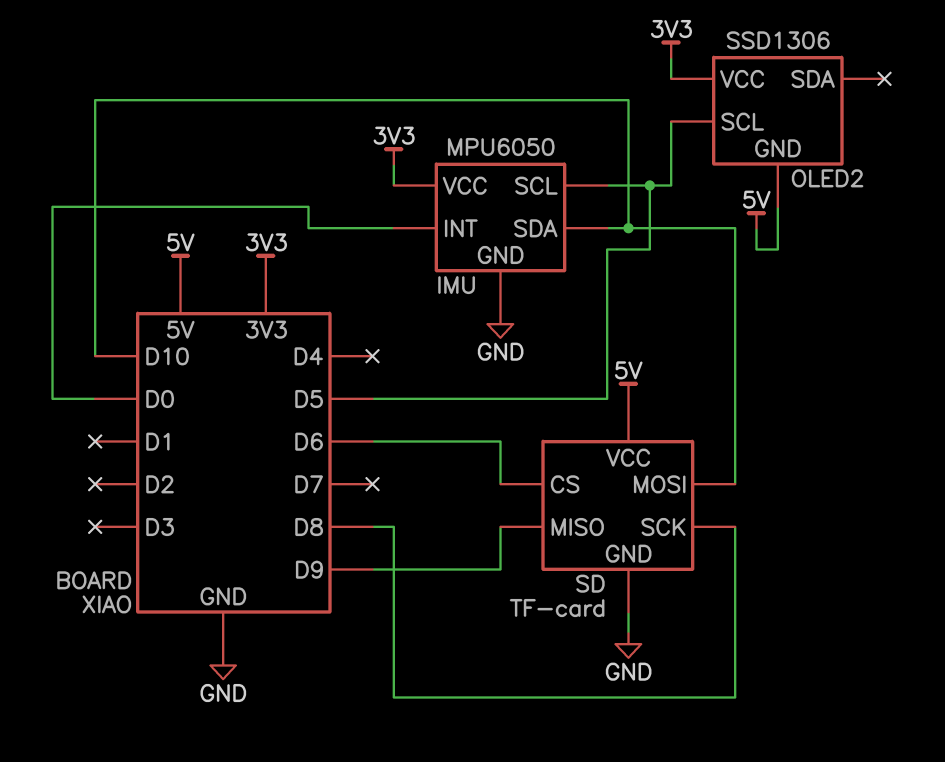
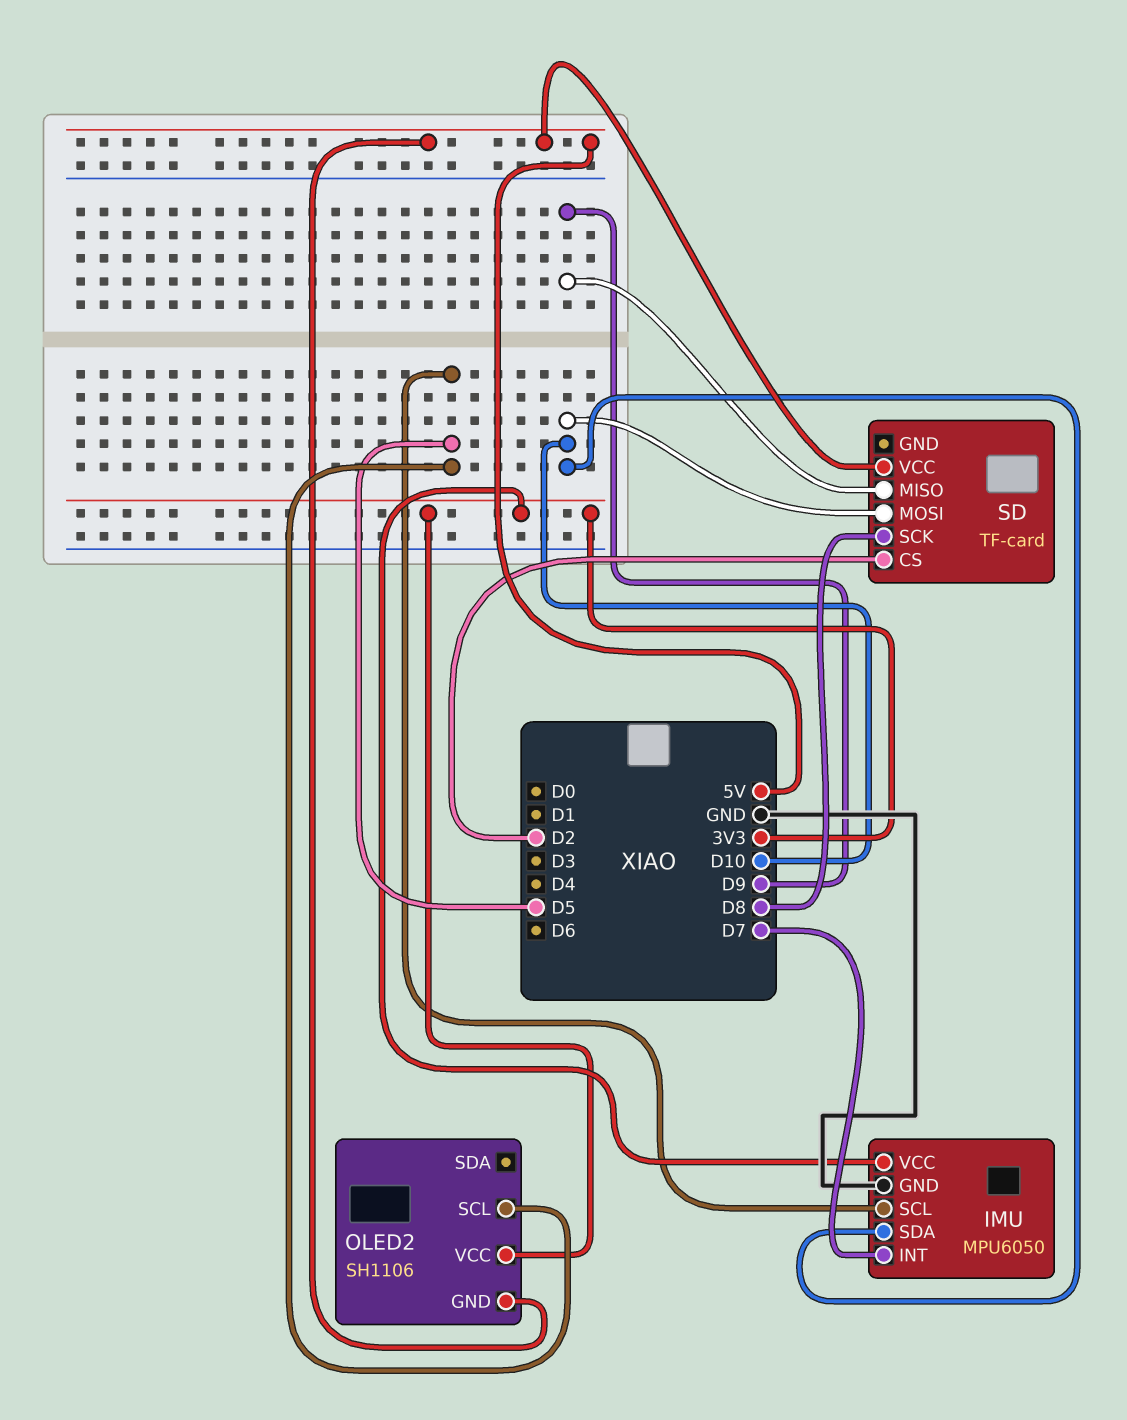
IMU pin INT: D0 -> D7
OLED2: SSD1306 -> SH1106
SD pin CS: D6 -> D2
SD pin GND: GND -> none

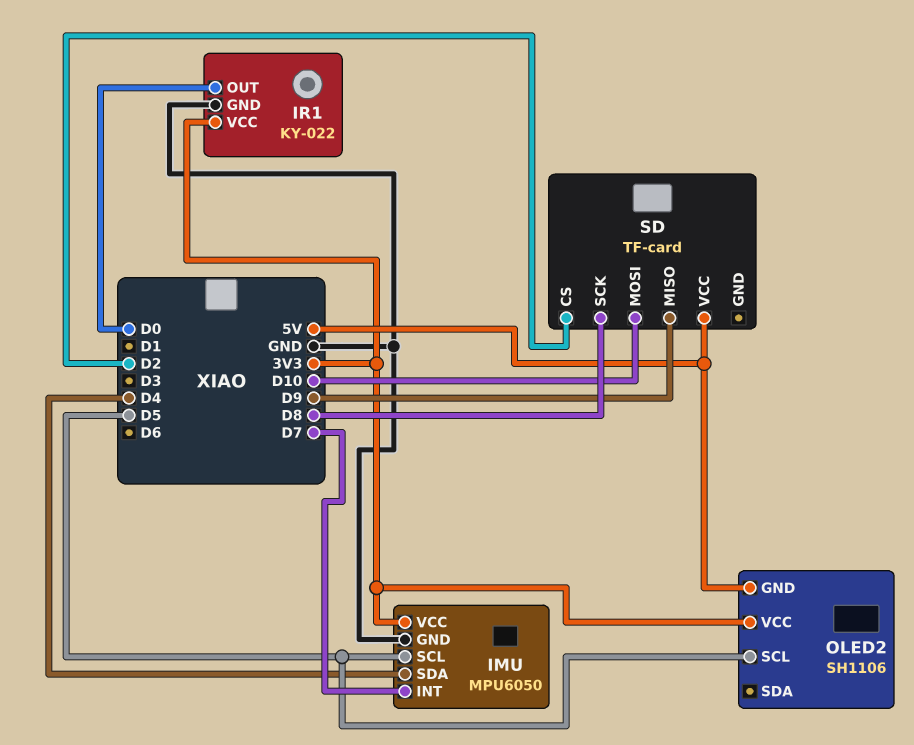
IMU pin SDA: D10 -> D4
IR1: none -> KY-022
IR1 pin GND: none -> GND
IR1 pin OUT: none -> D0
IR1 pin VCC: none -> 3V3

